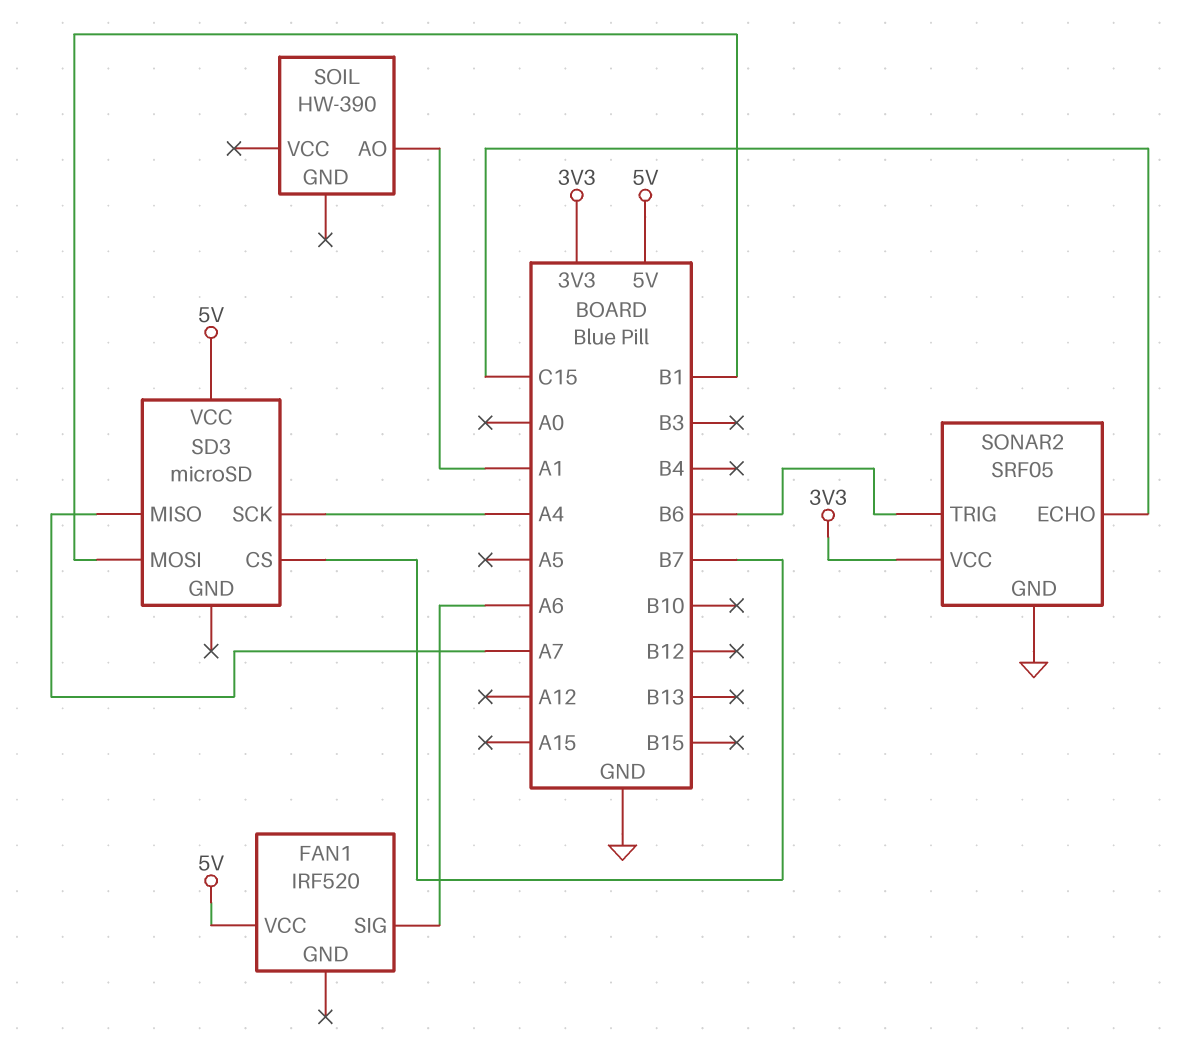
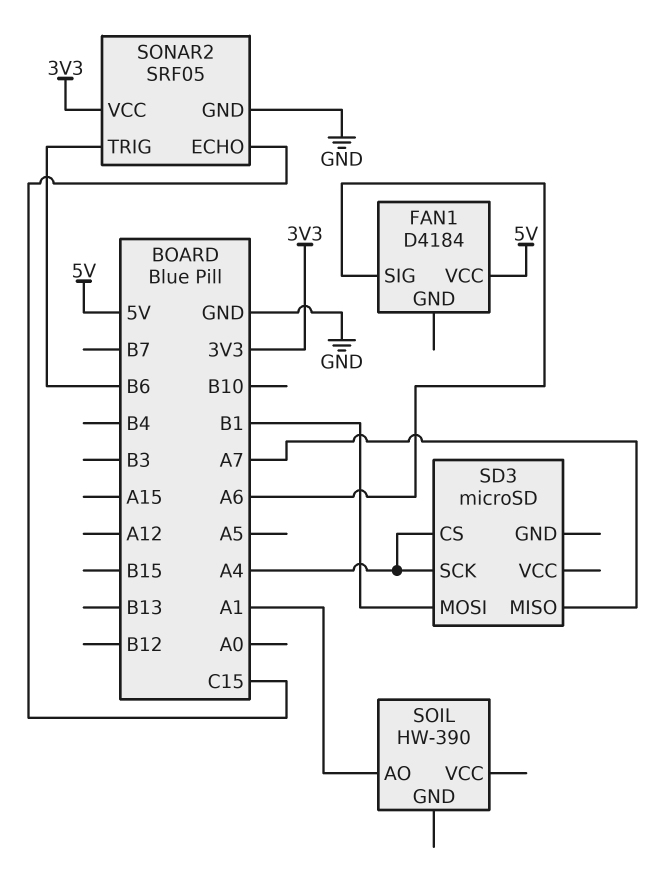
FAN1: IRF520 -> D4184
SD3 pin CS: B7 -> A4
SD3 pin VCC: 5V -> none

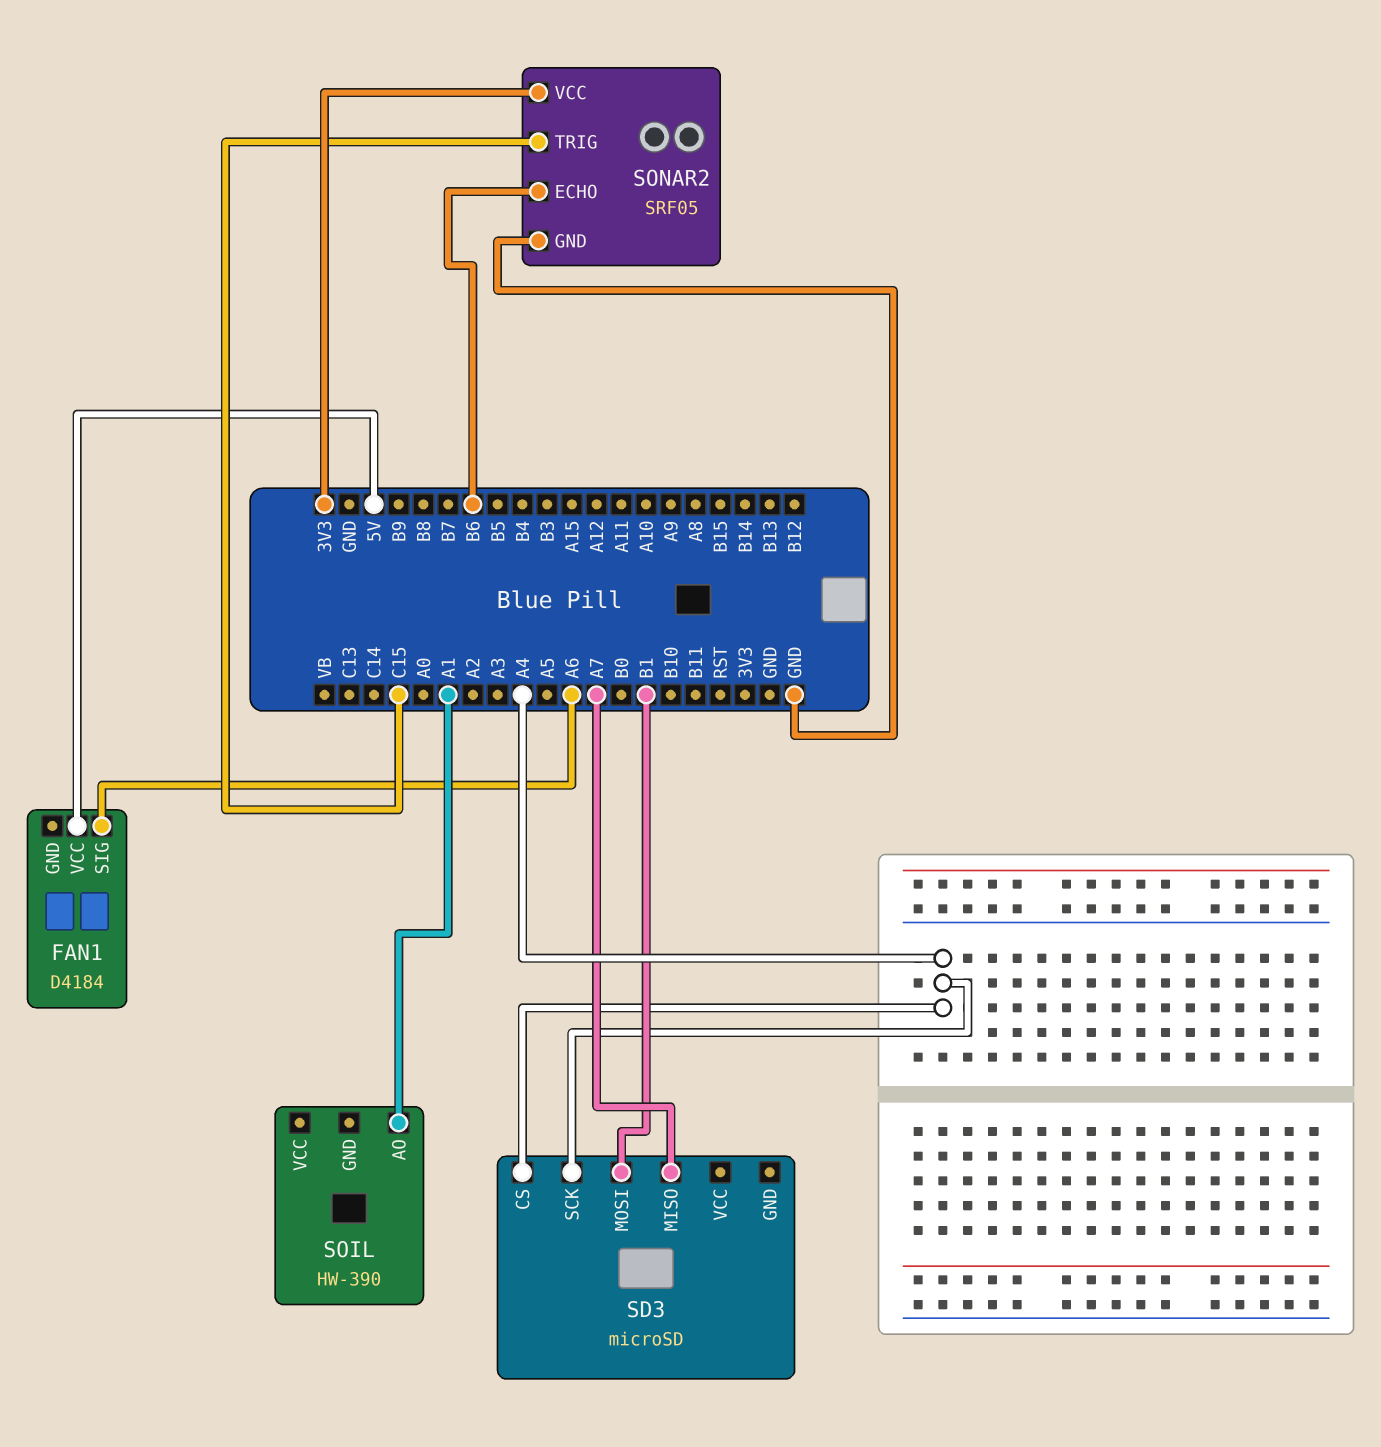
SONAR2 pin ECHO: C15 -> B6
SONAR2 pin TRIG: B6 -> C15

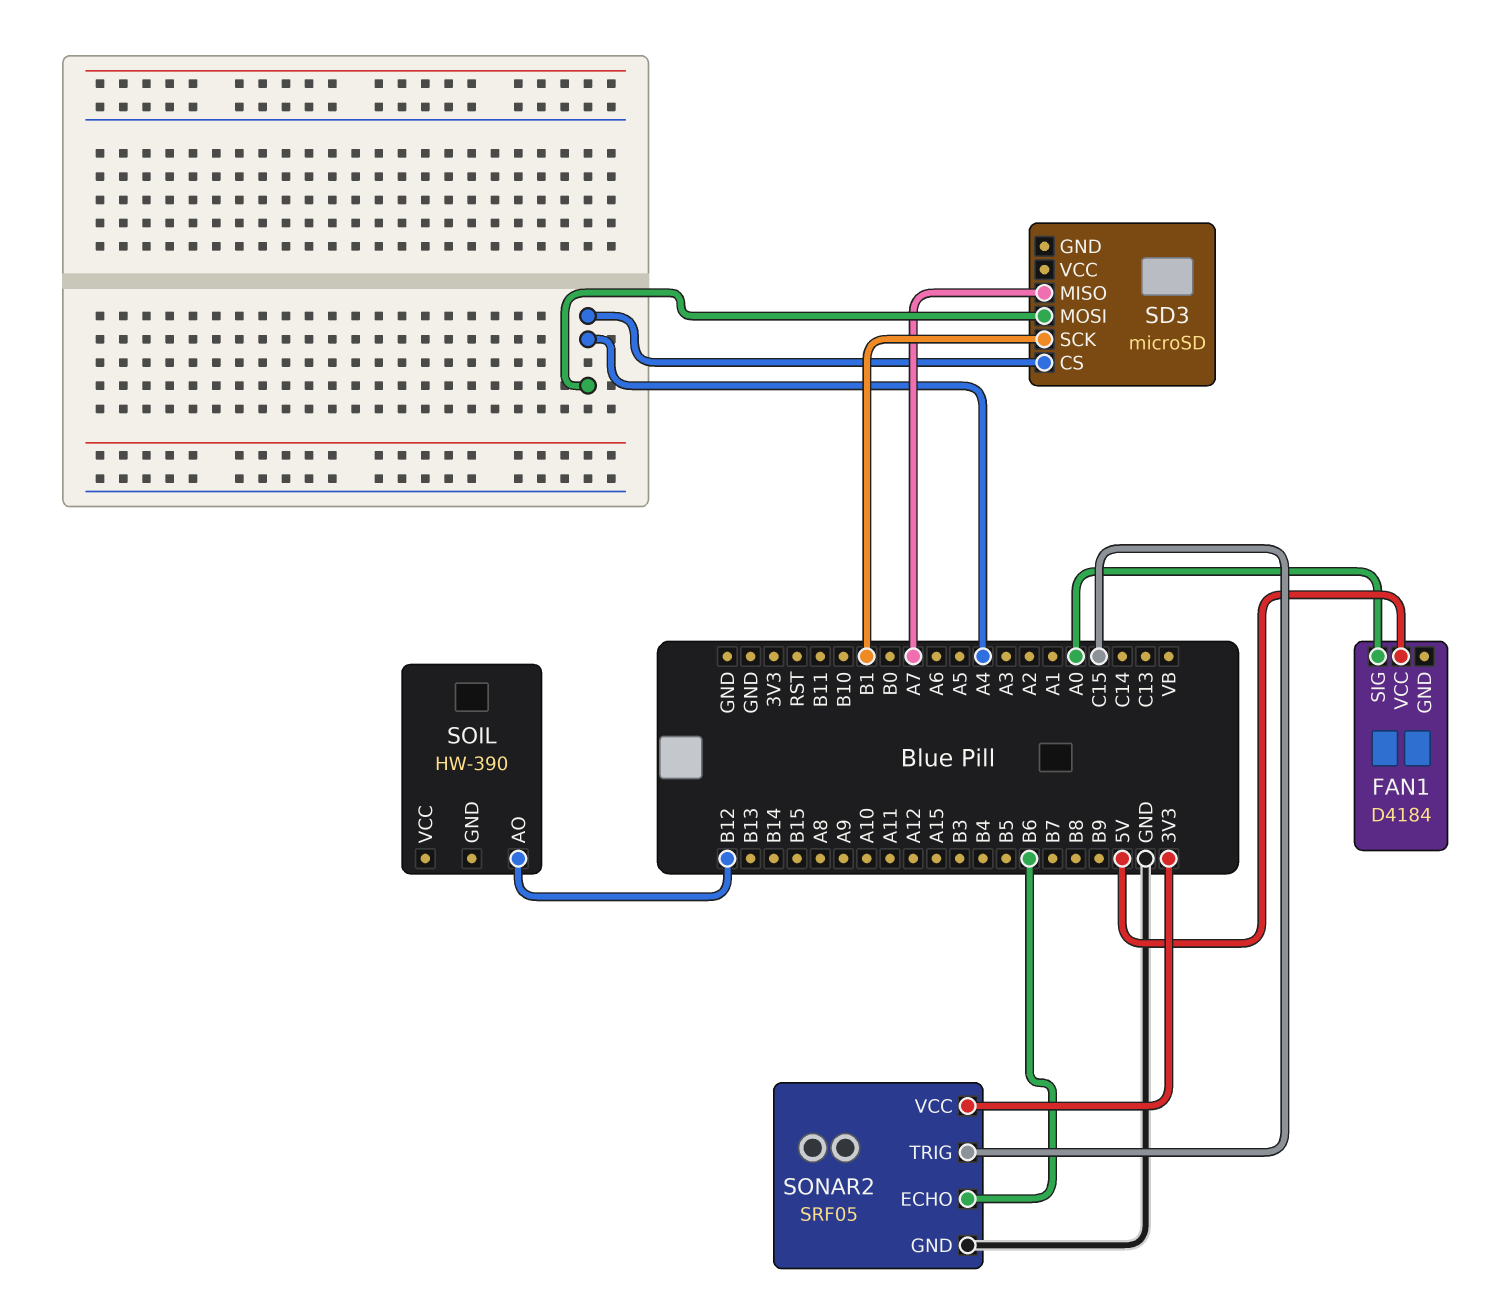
FAN1 pin SIG: A6 -> A0
SD3 pin MOSI: B1 -> A4
SD3 pin SCK: A4 -> B1
SOIL pin AO: A1 -> B12

